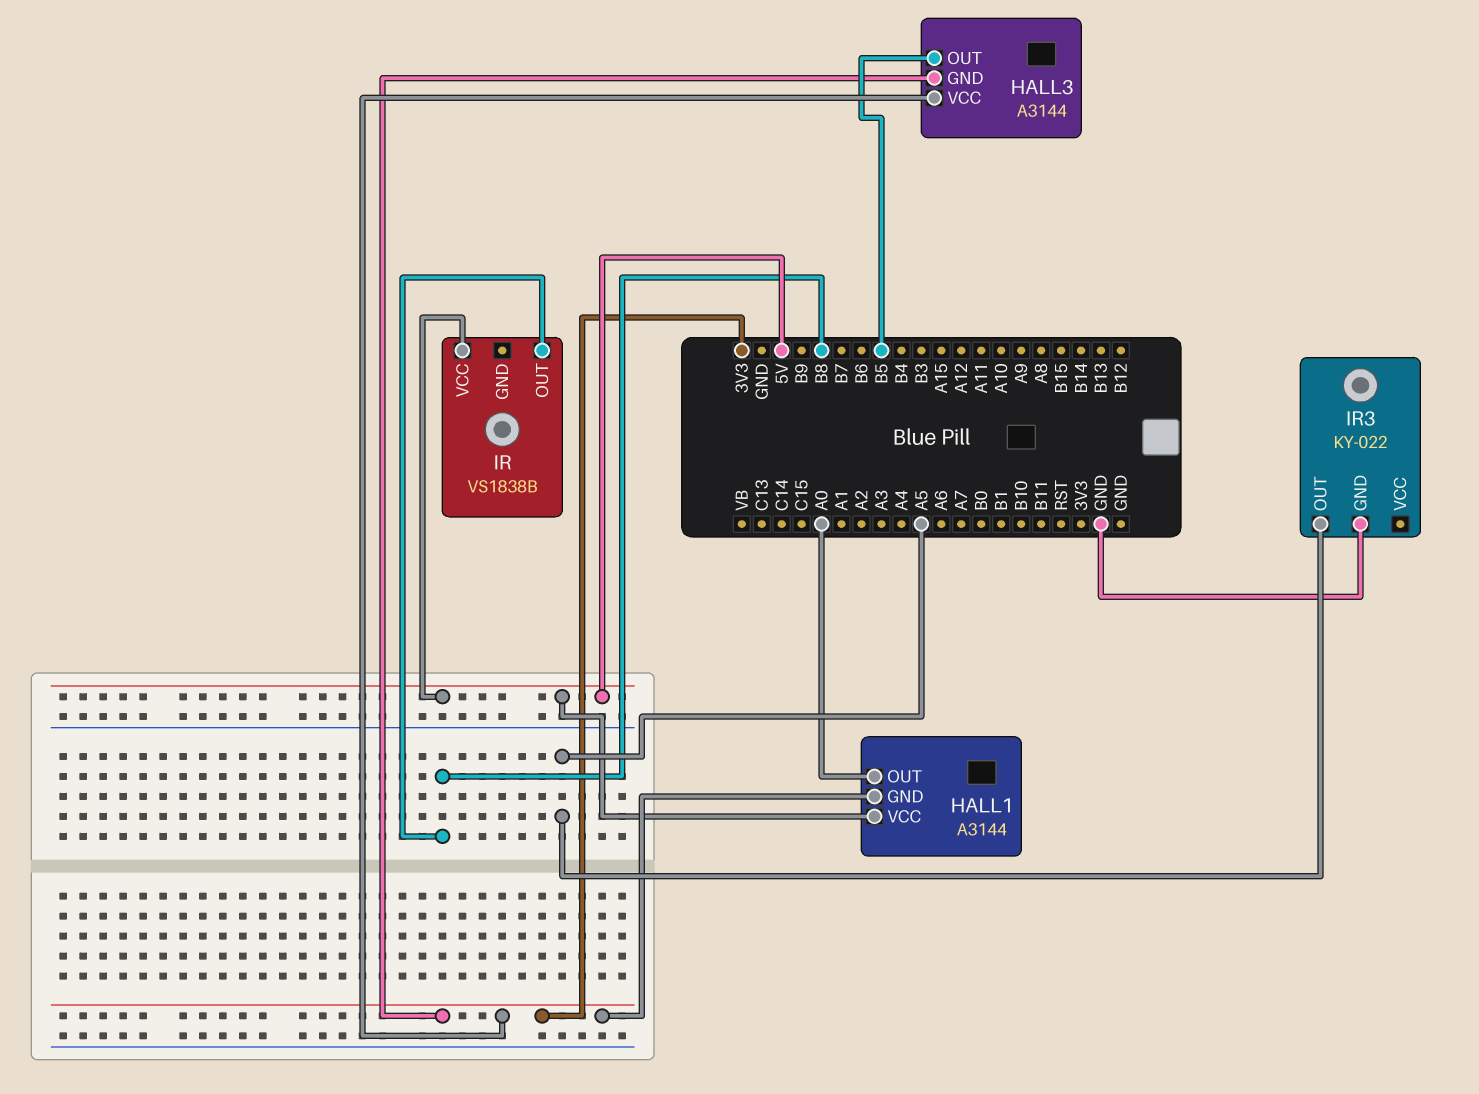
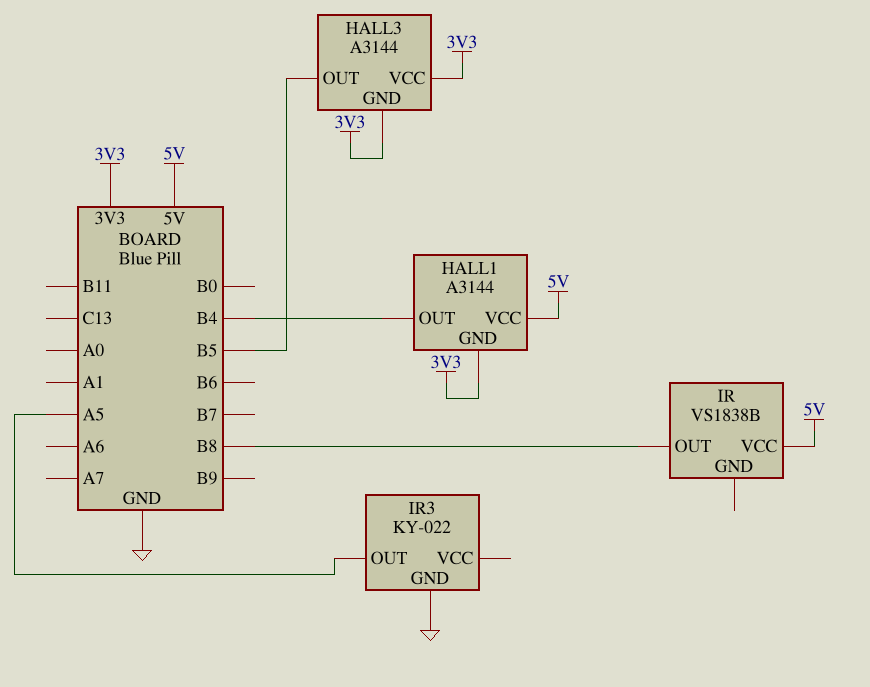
HALL1 pin OUT: A0 -> B4

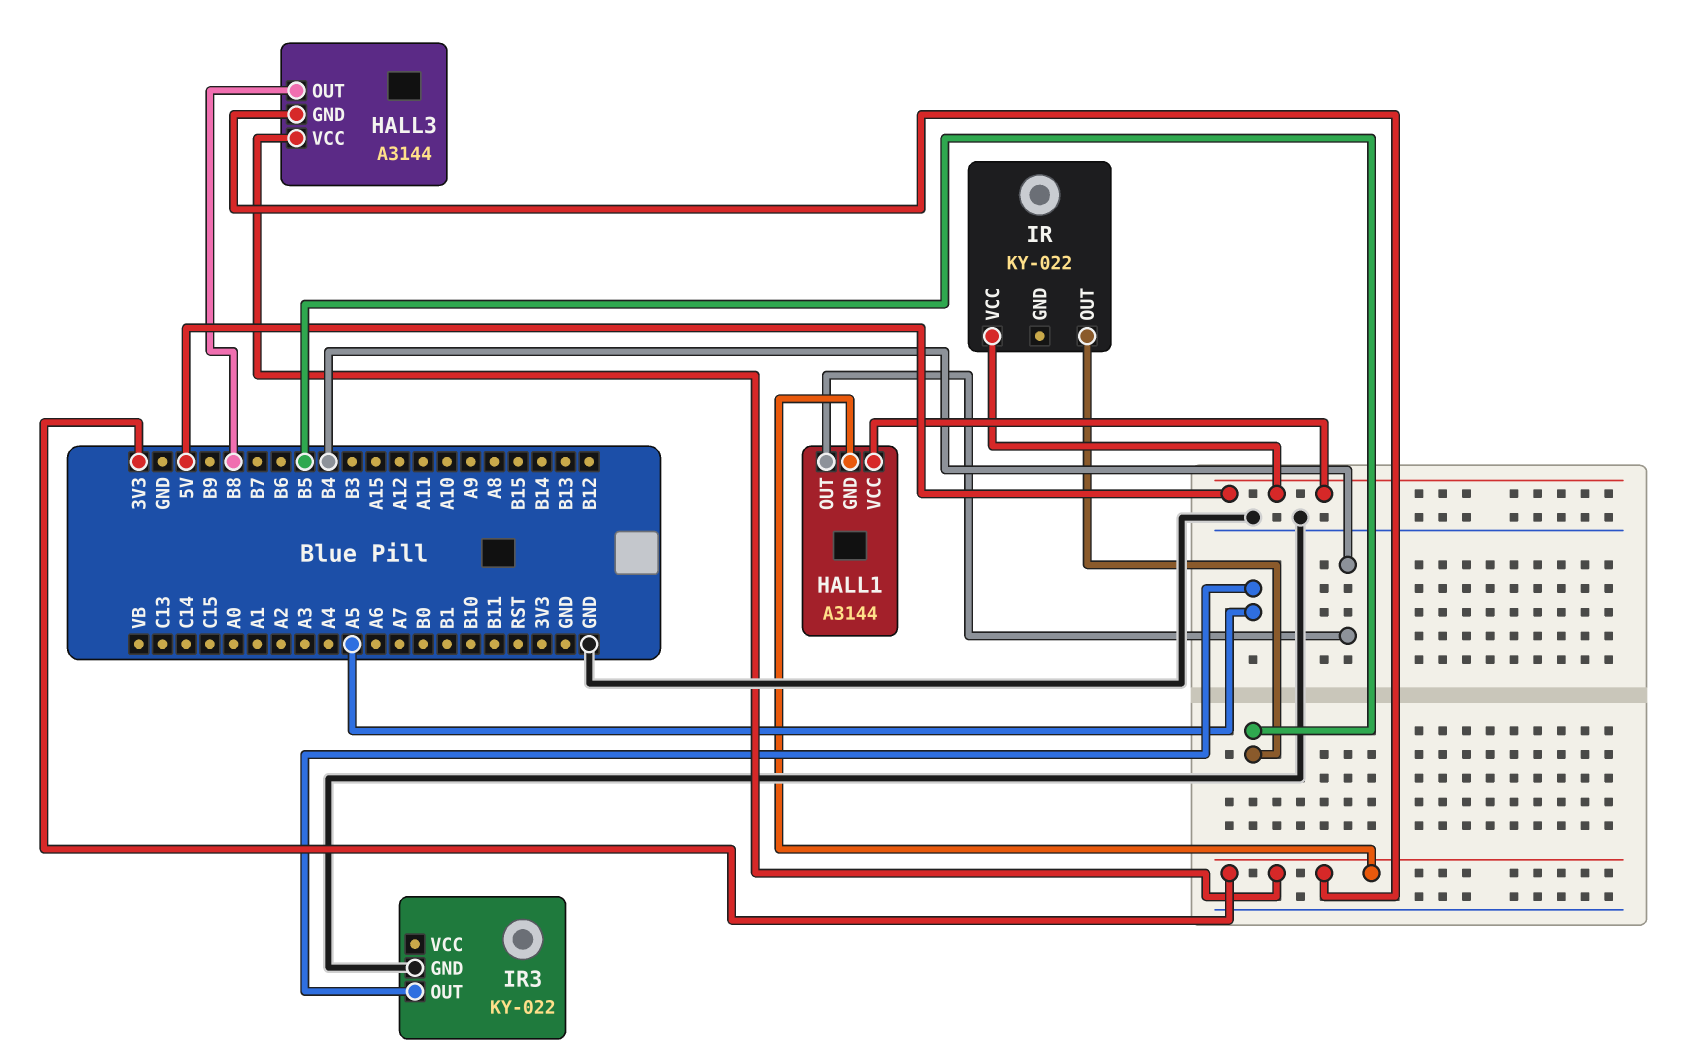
HALL3 pin OUT: B5 -> B8
IR: VS1838B -> KY-022
IR pin OUT: B8 -> B5

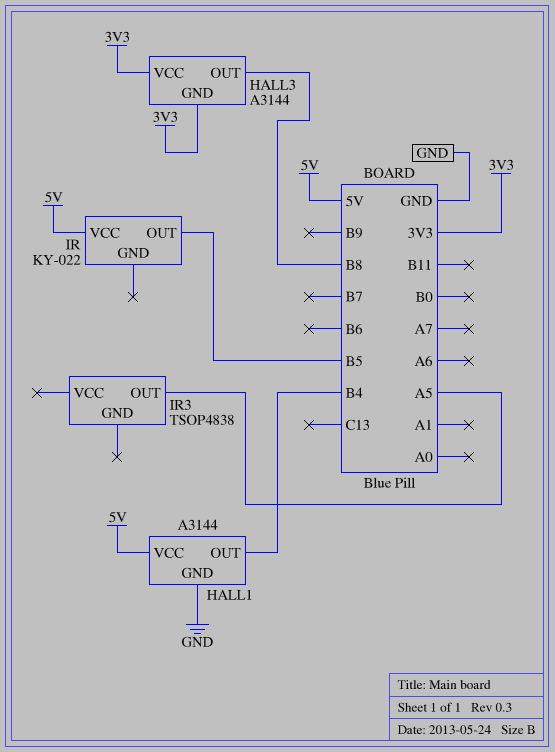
HALL1 pin GND: 3V3 -> GND
IR3: KY-022 -> TSOP4838
IR3 pin GND: GND -> none

